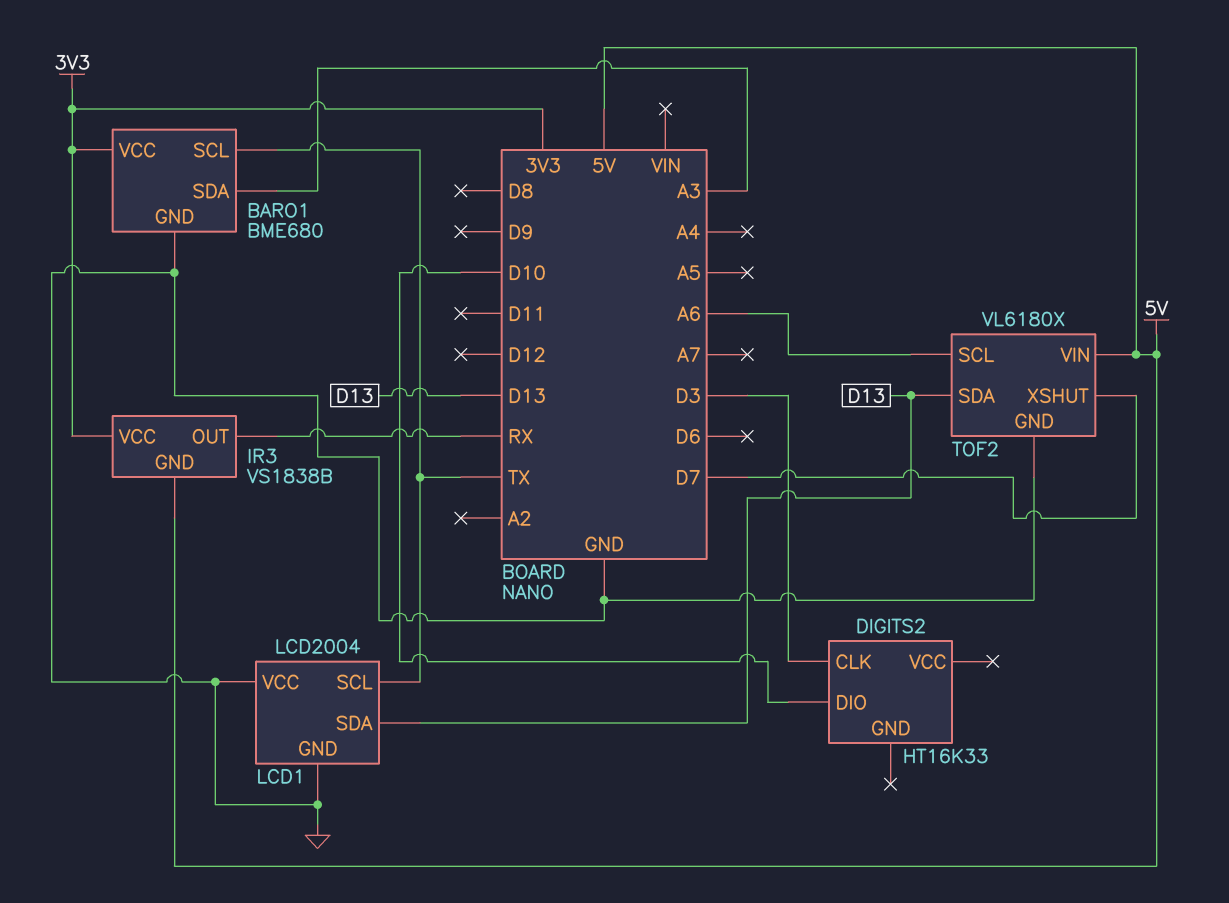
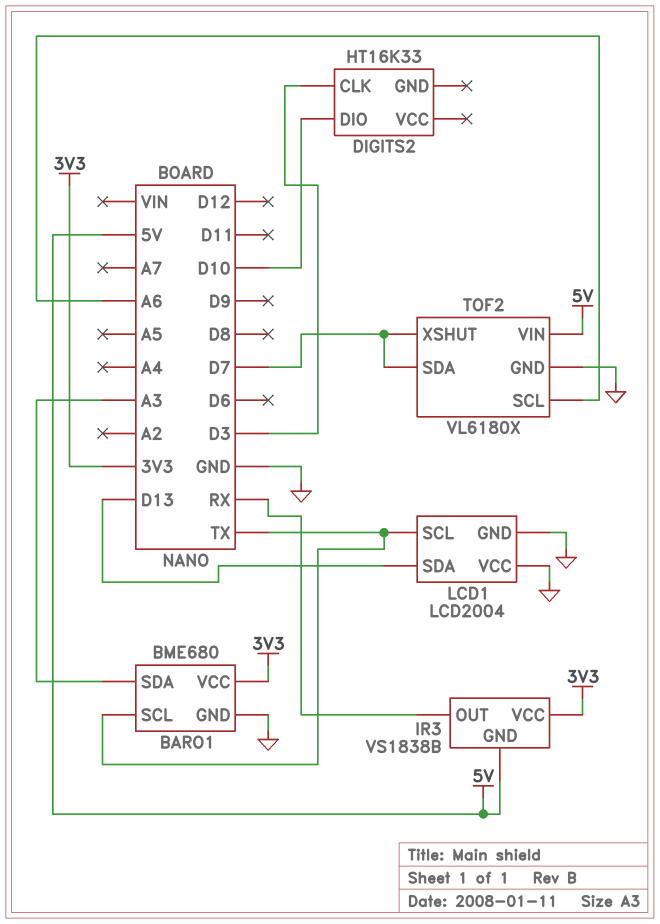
TOF2 pin SDA: D13 -> D7

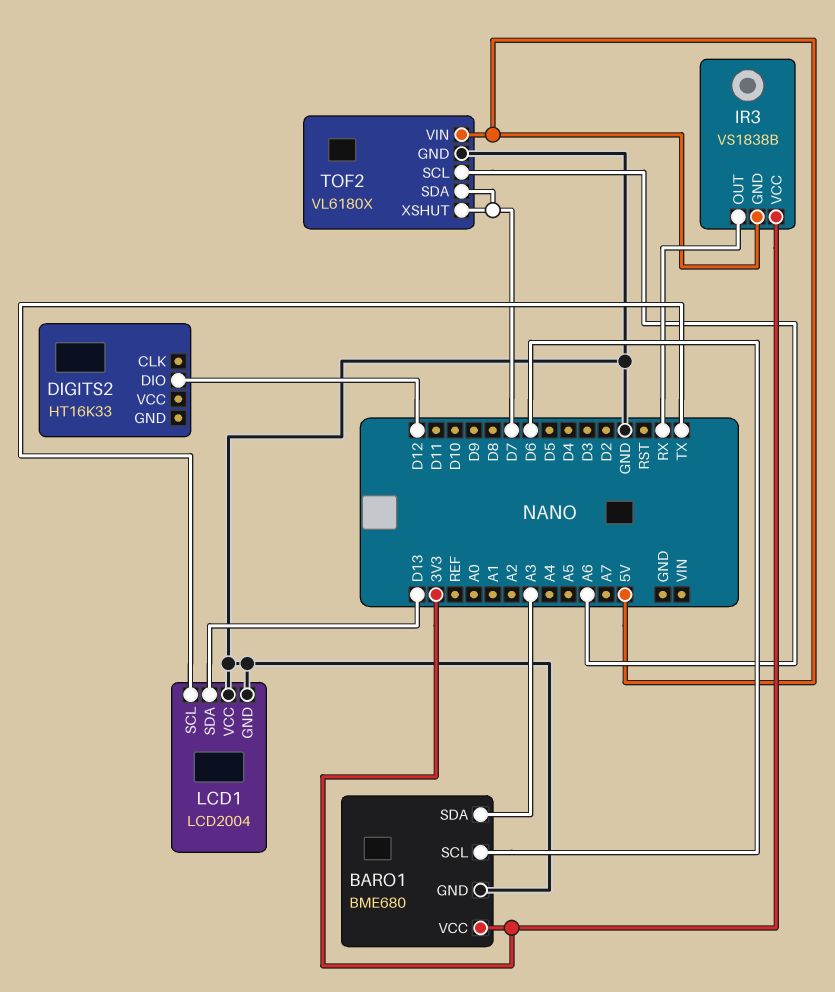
BARO1 pin SCL: TX -> D6
DIGITS2 pin CLK: D3 -> none
DIGITS2 pin DIO: D10 -> D12

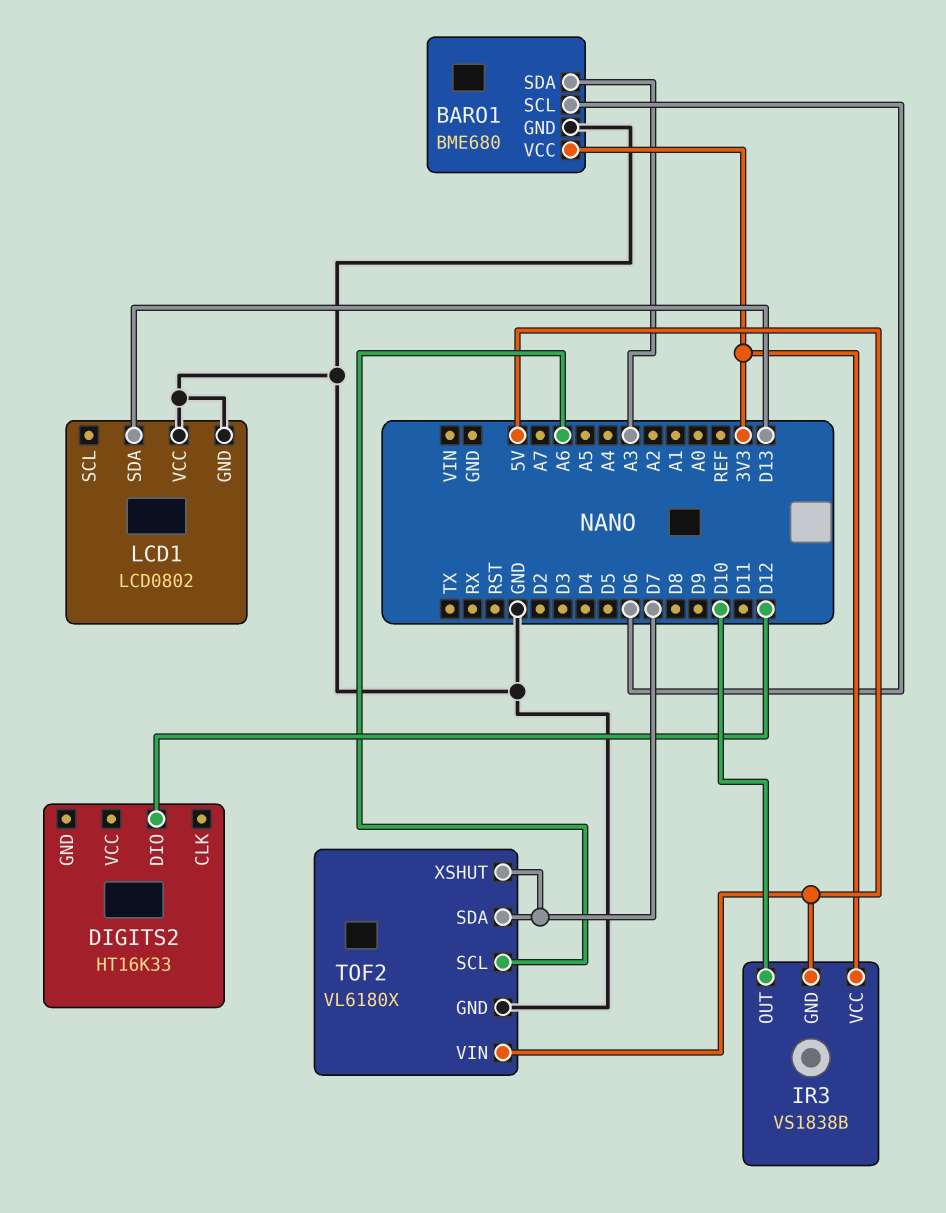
IR3 pin OUT: RX -> D10
LCD1: LCD2004 -> LCD0802
LCD1 pin SCL: TX -> none

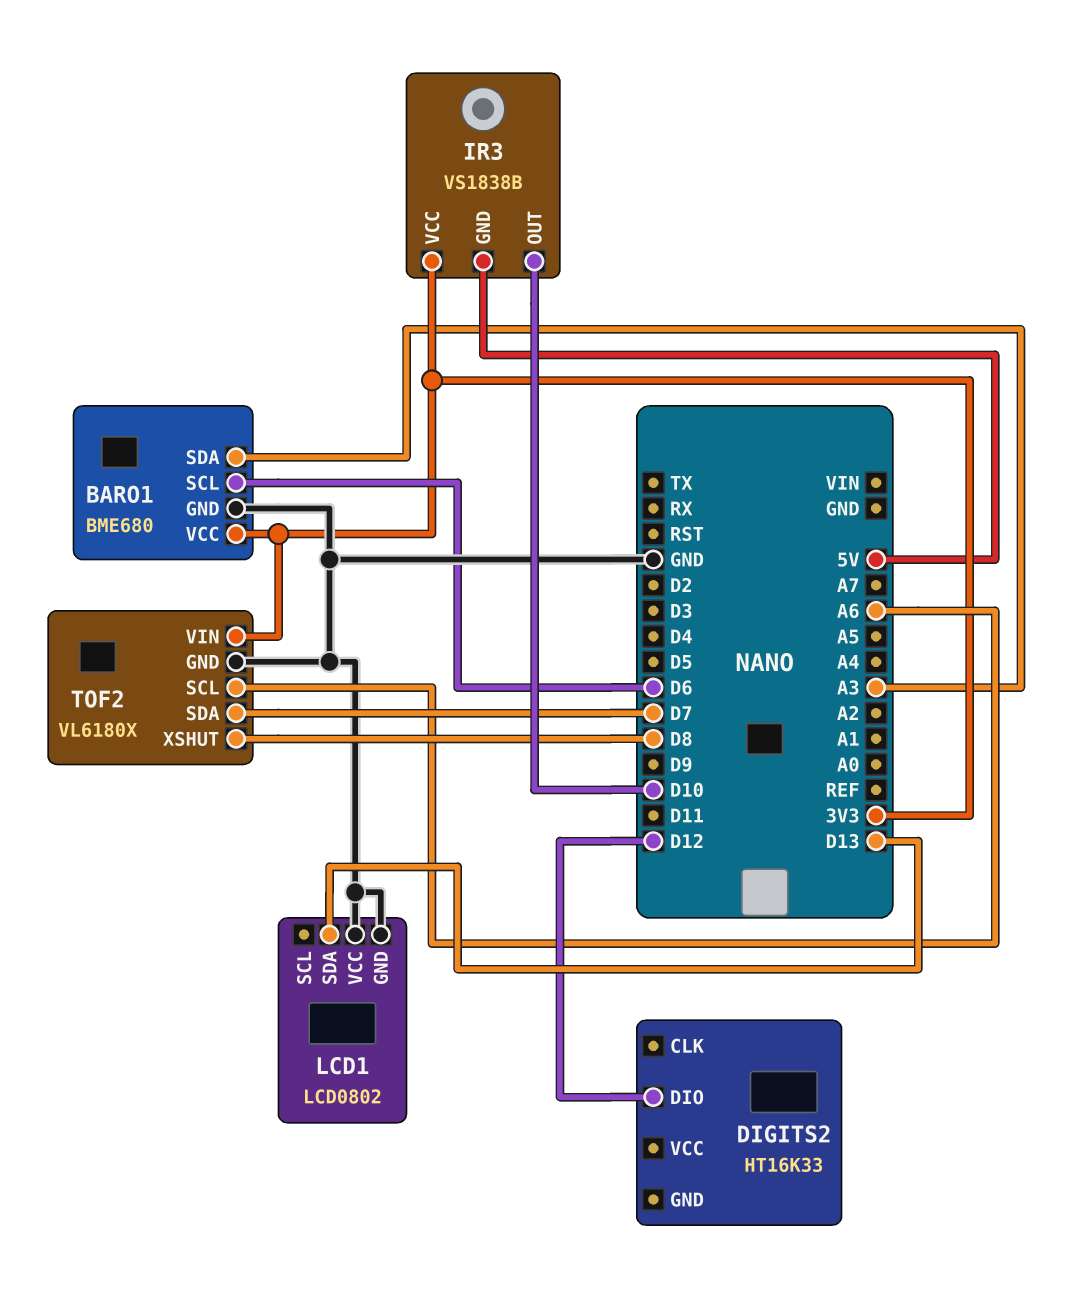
TOF2 pin VIN: 5V -> 3V3
TOF2 pin XSHUT: D7 -> D8

